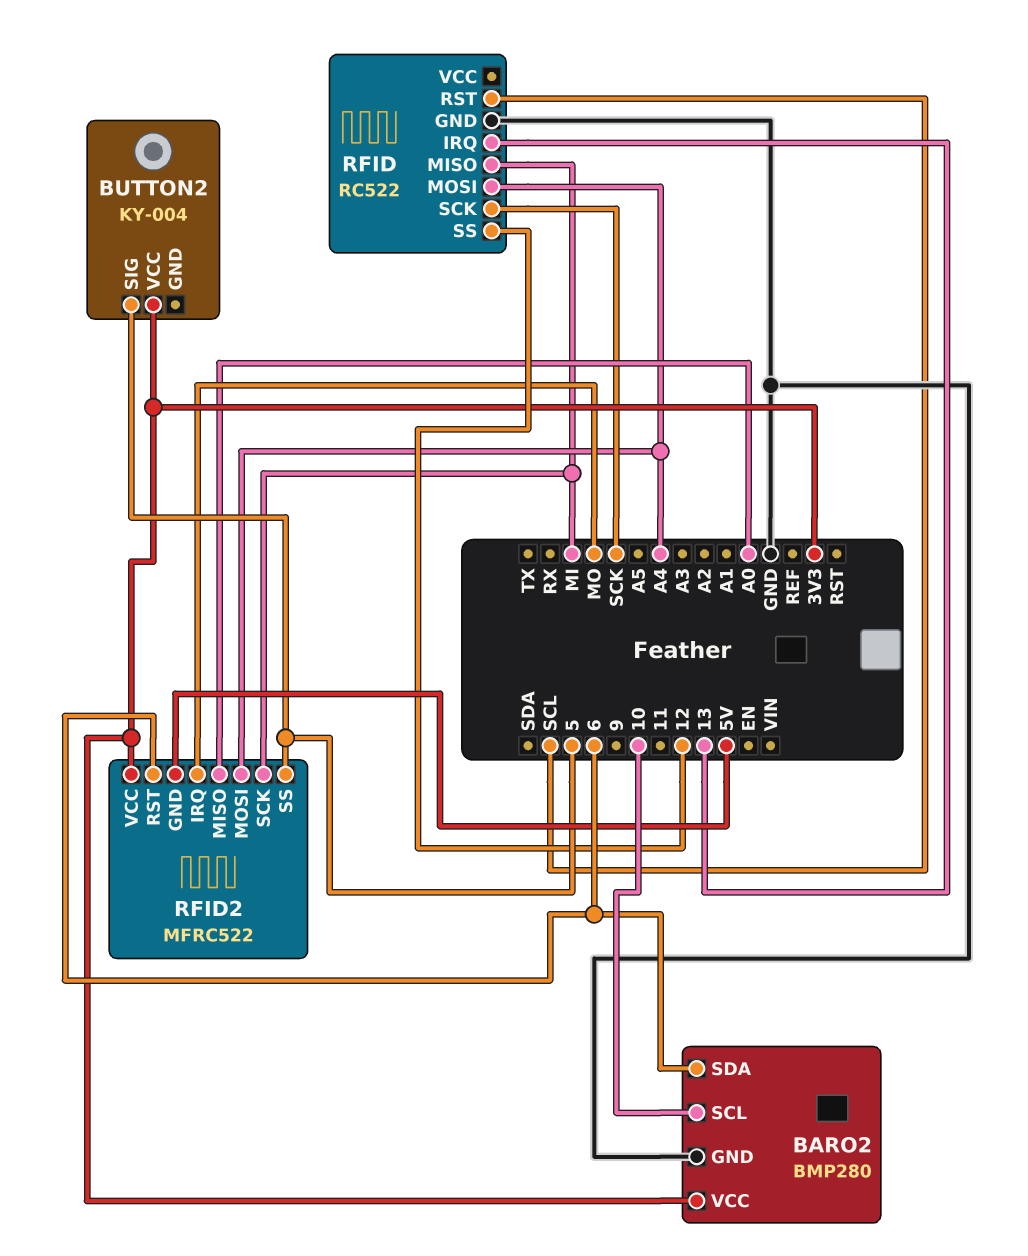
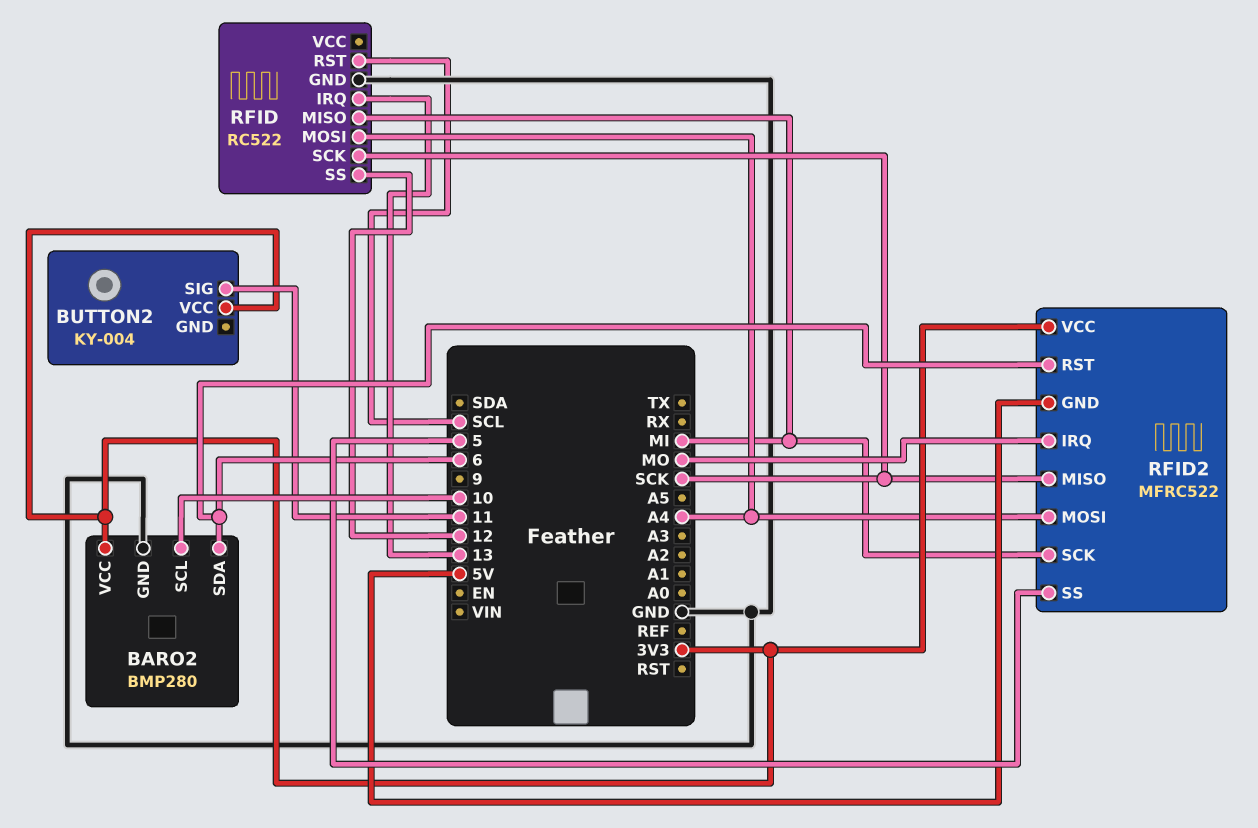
BUTTON2 pin SIG: 5 -> 11
RFID2 pin MISO: A0 -> SCK

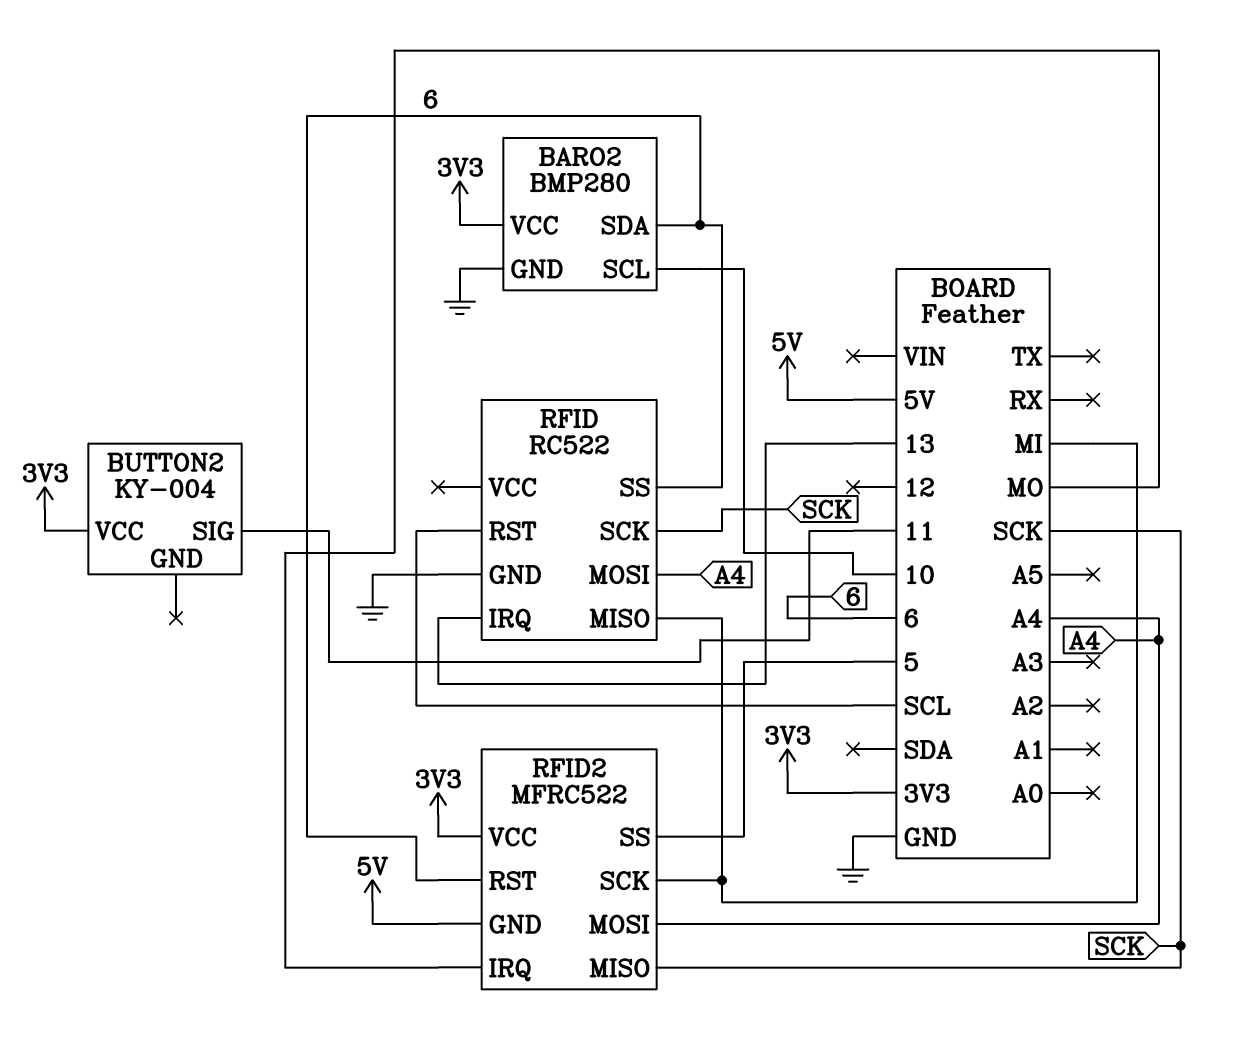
RFID pin SS: 12 -> 6

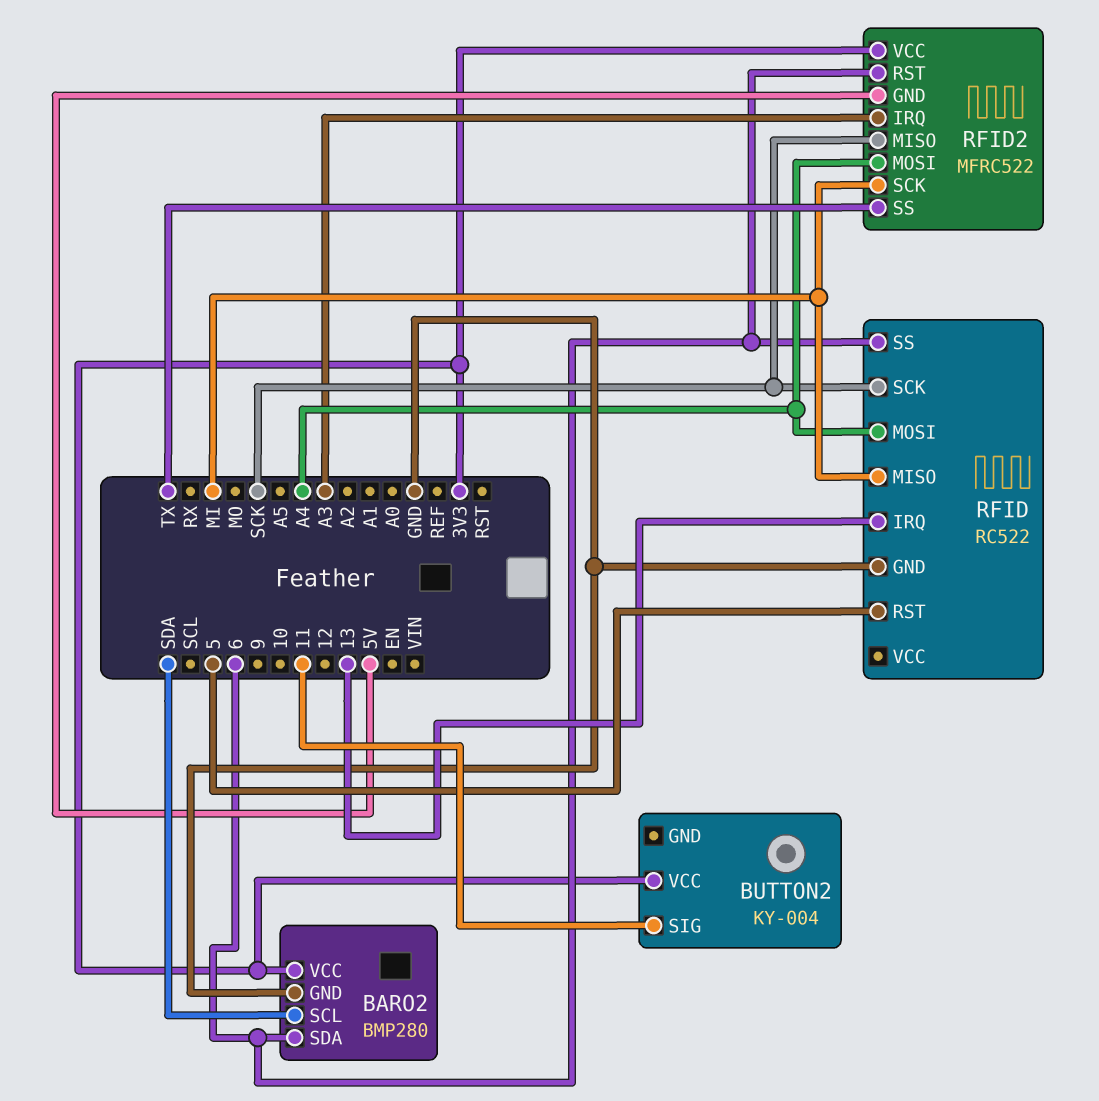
BARO2 pin SCL: 10 -> SDA
RFID pin RST: SCL -> 5
RFID2 pin IRQ: MO -> A3
RFID2 pin SS: 5 -> TX

